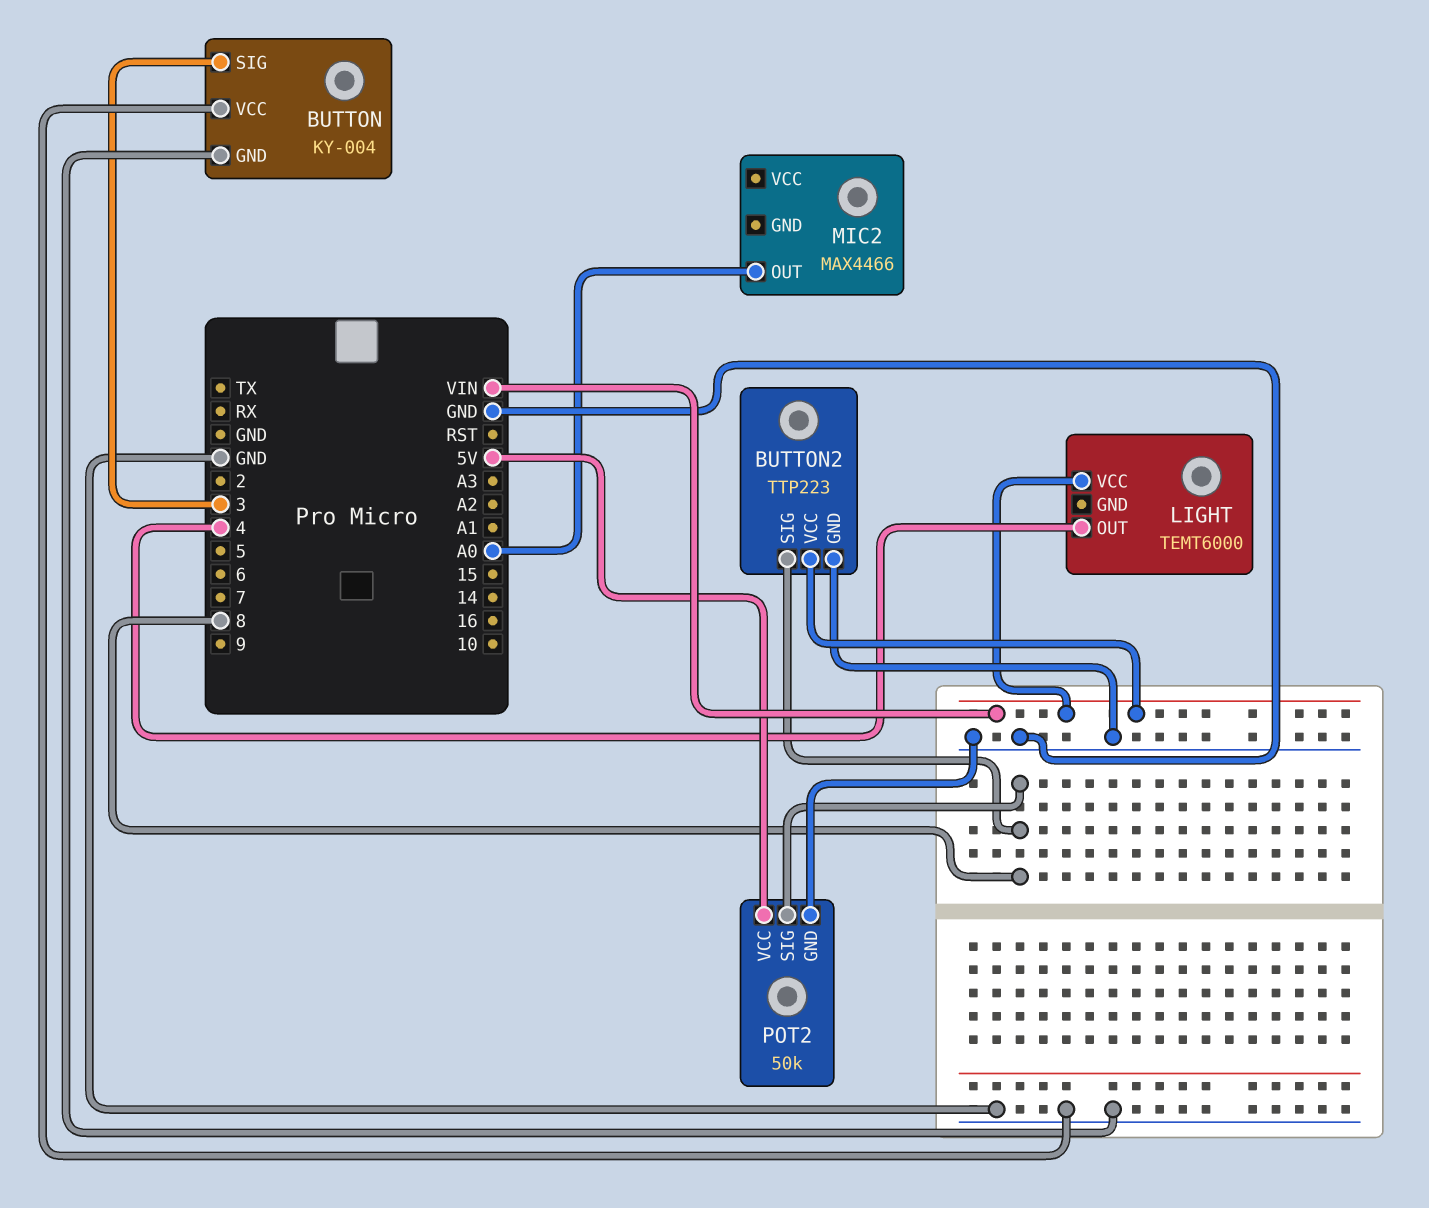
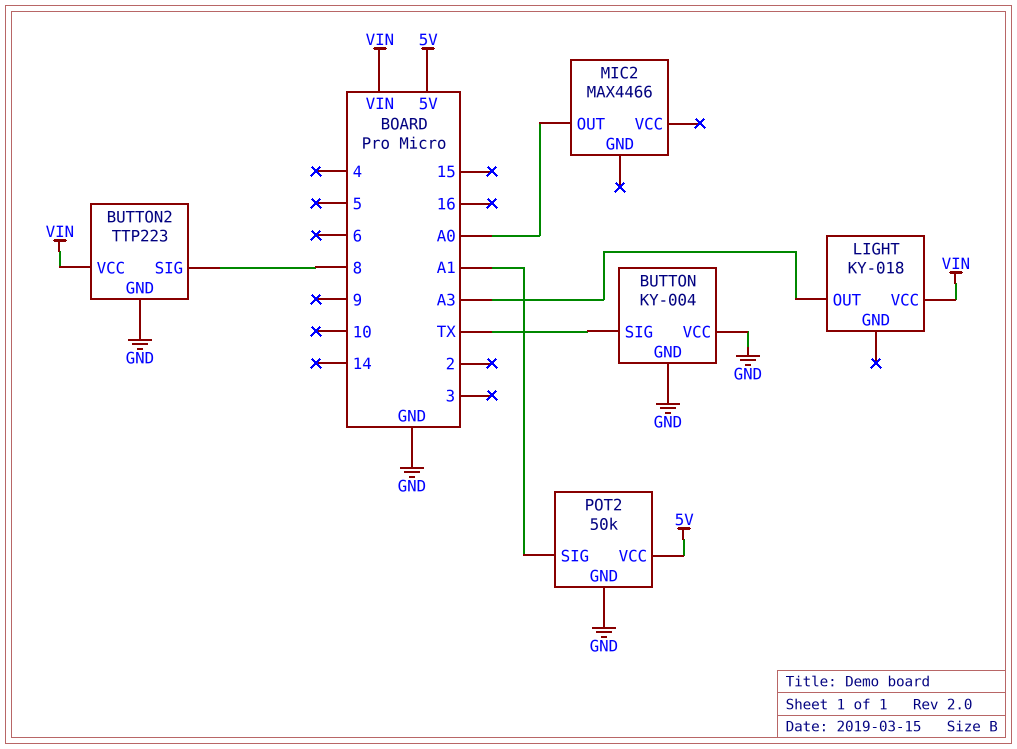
BUTTON pin SIG: 3 -> TX
LIGHT: TEMT6000 -> KY-018
LIGHT pin OUT: 4 -> A3
POT2 pin SIG: 8 -> A1

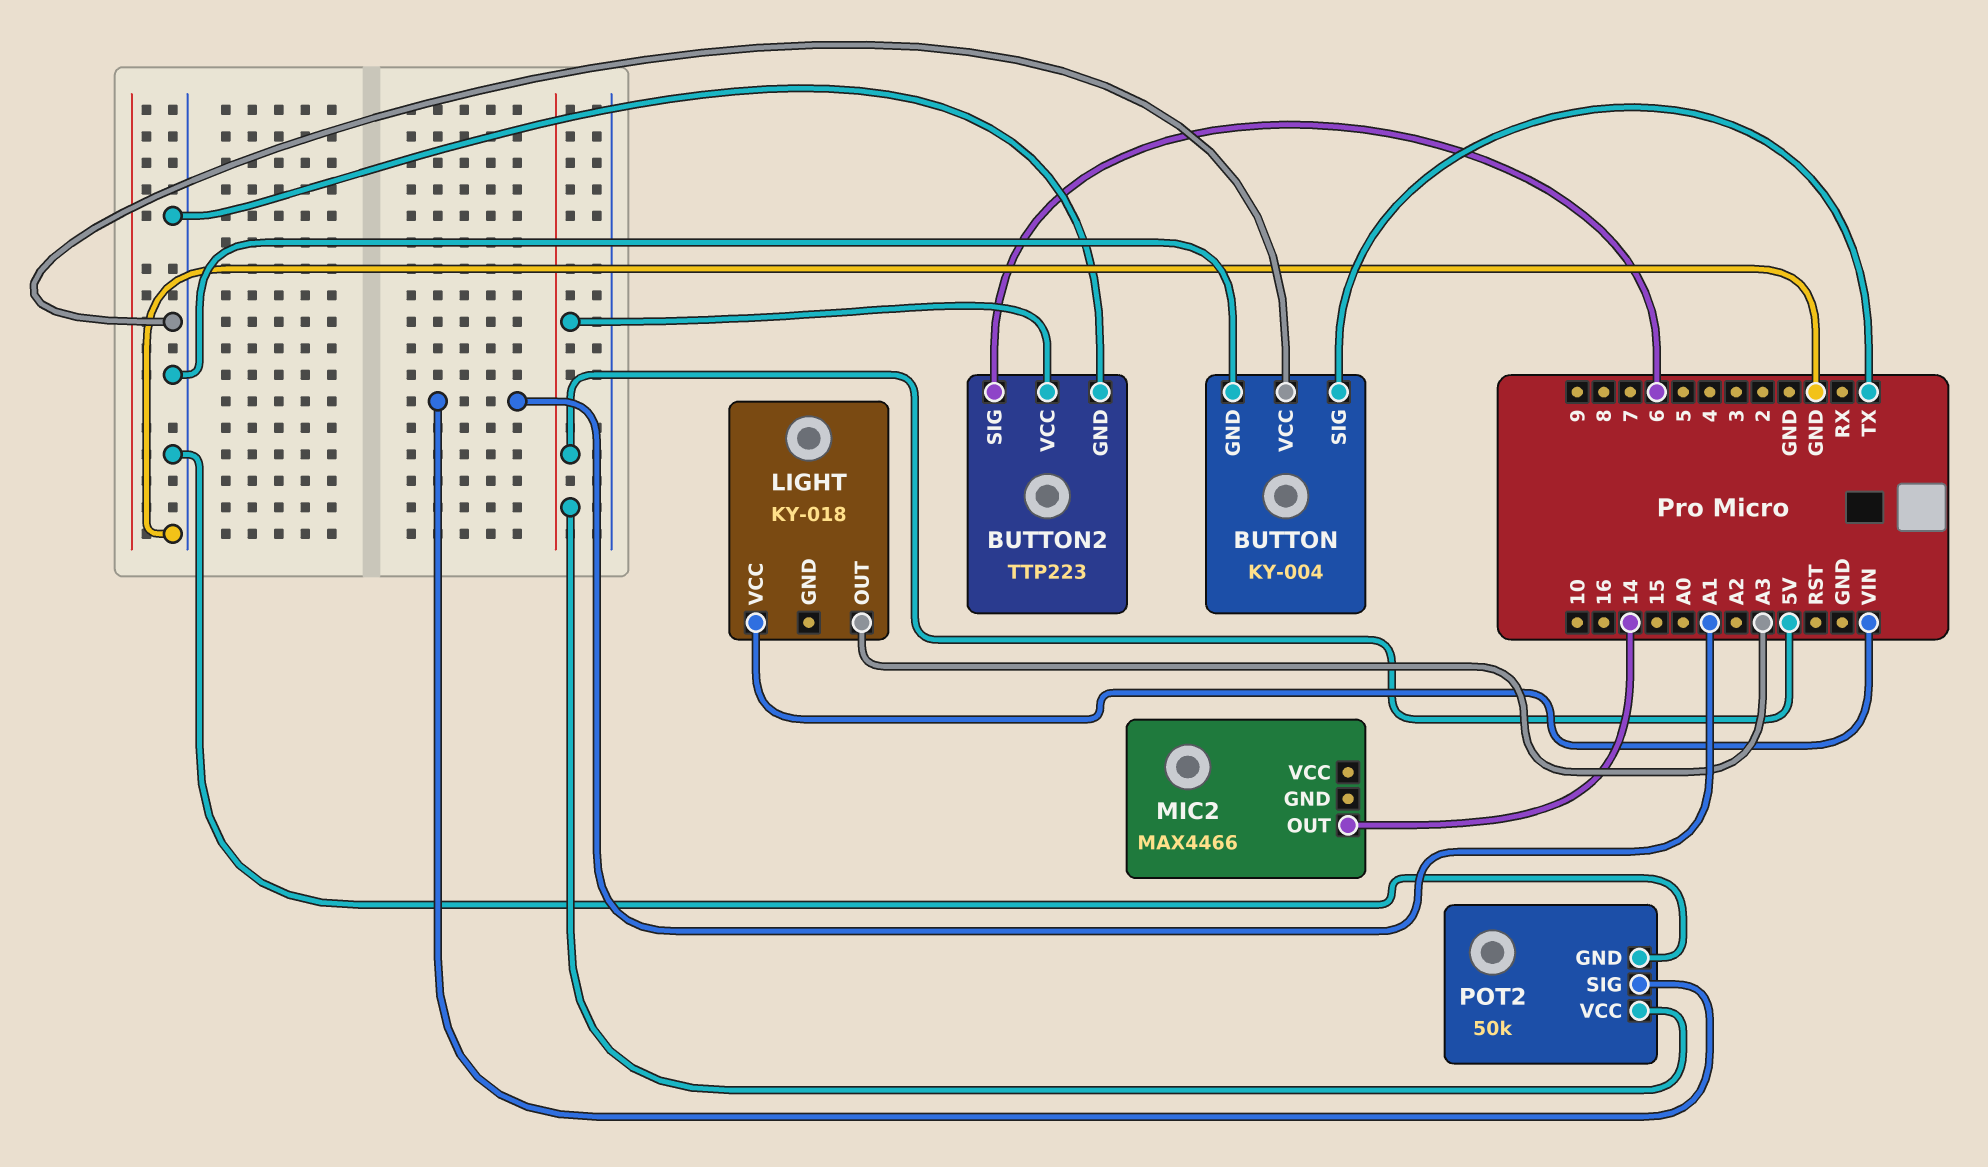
BUTTON2 pin SIG: 8 -> 6
BUTTON2 pin VCC: VIN -> 5V
MIC2 pin OUT: A0 -> 14

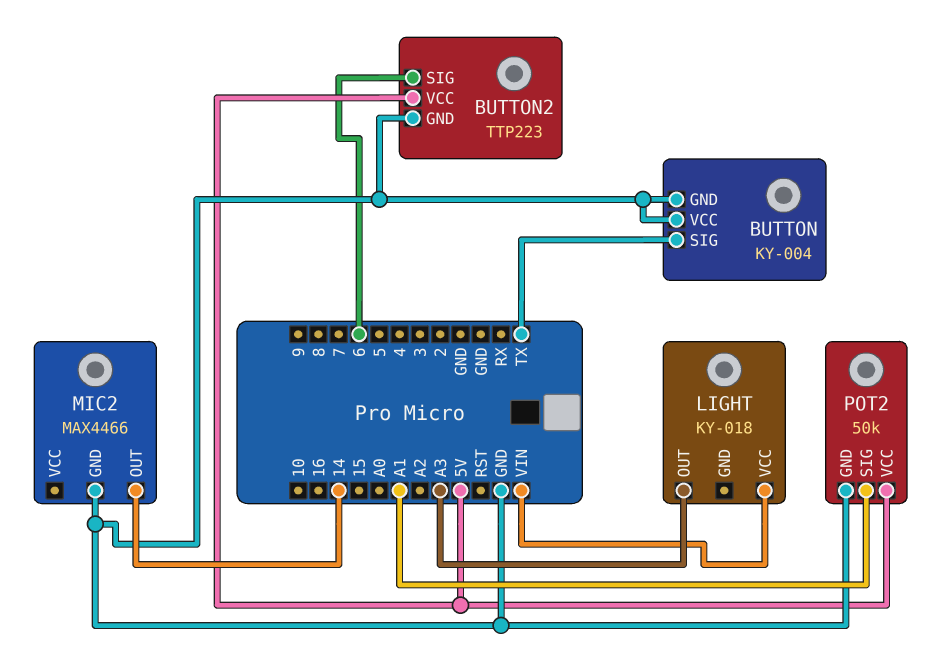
MIC2 pin GND: none -> GND

